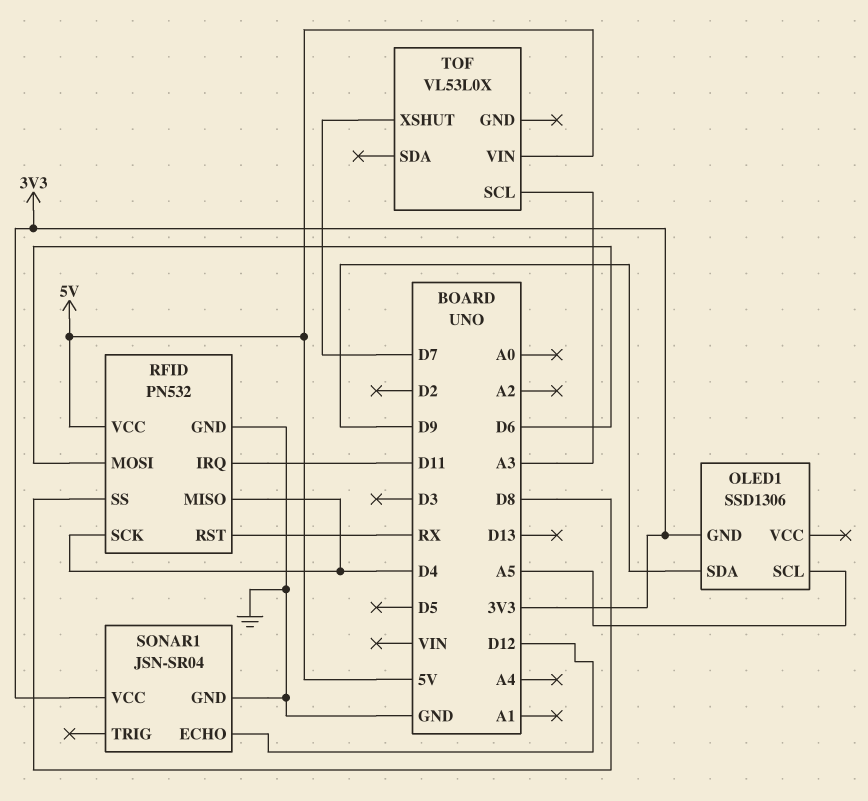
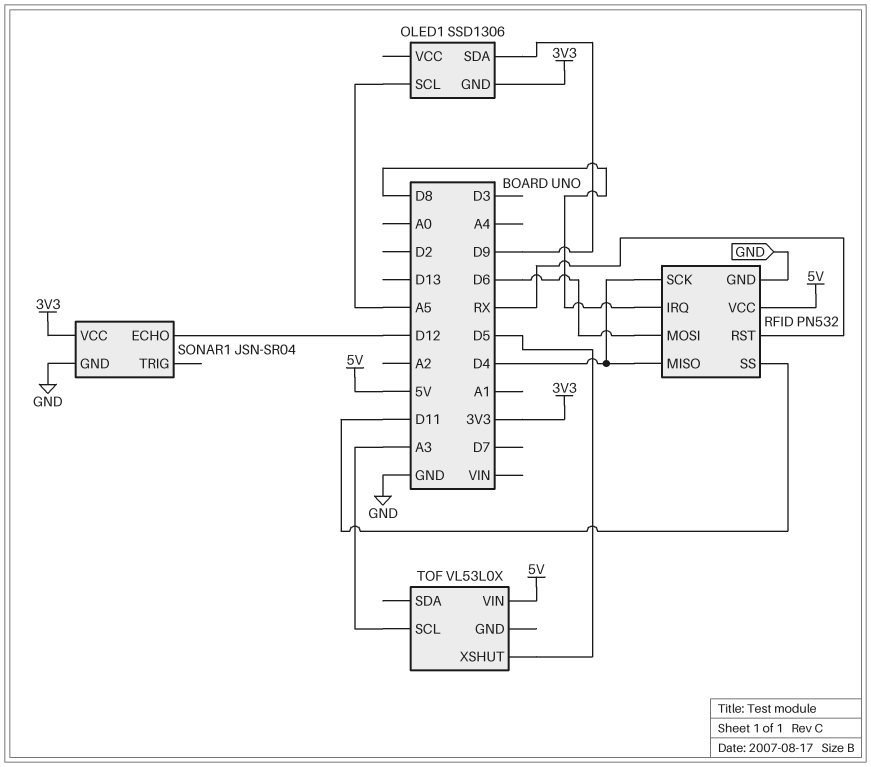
RFID pin IRQ: D11 -> D8
RFID pin SS: D8 -> D11
TOF pin XSHUT: D7 -> D5

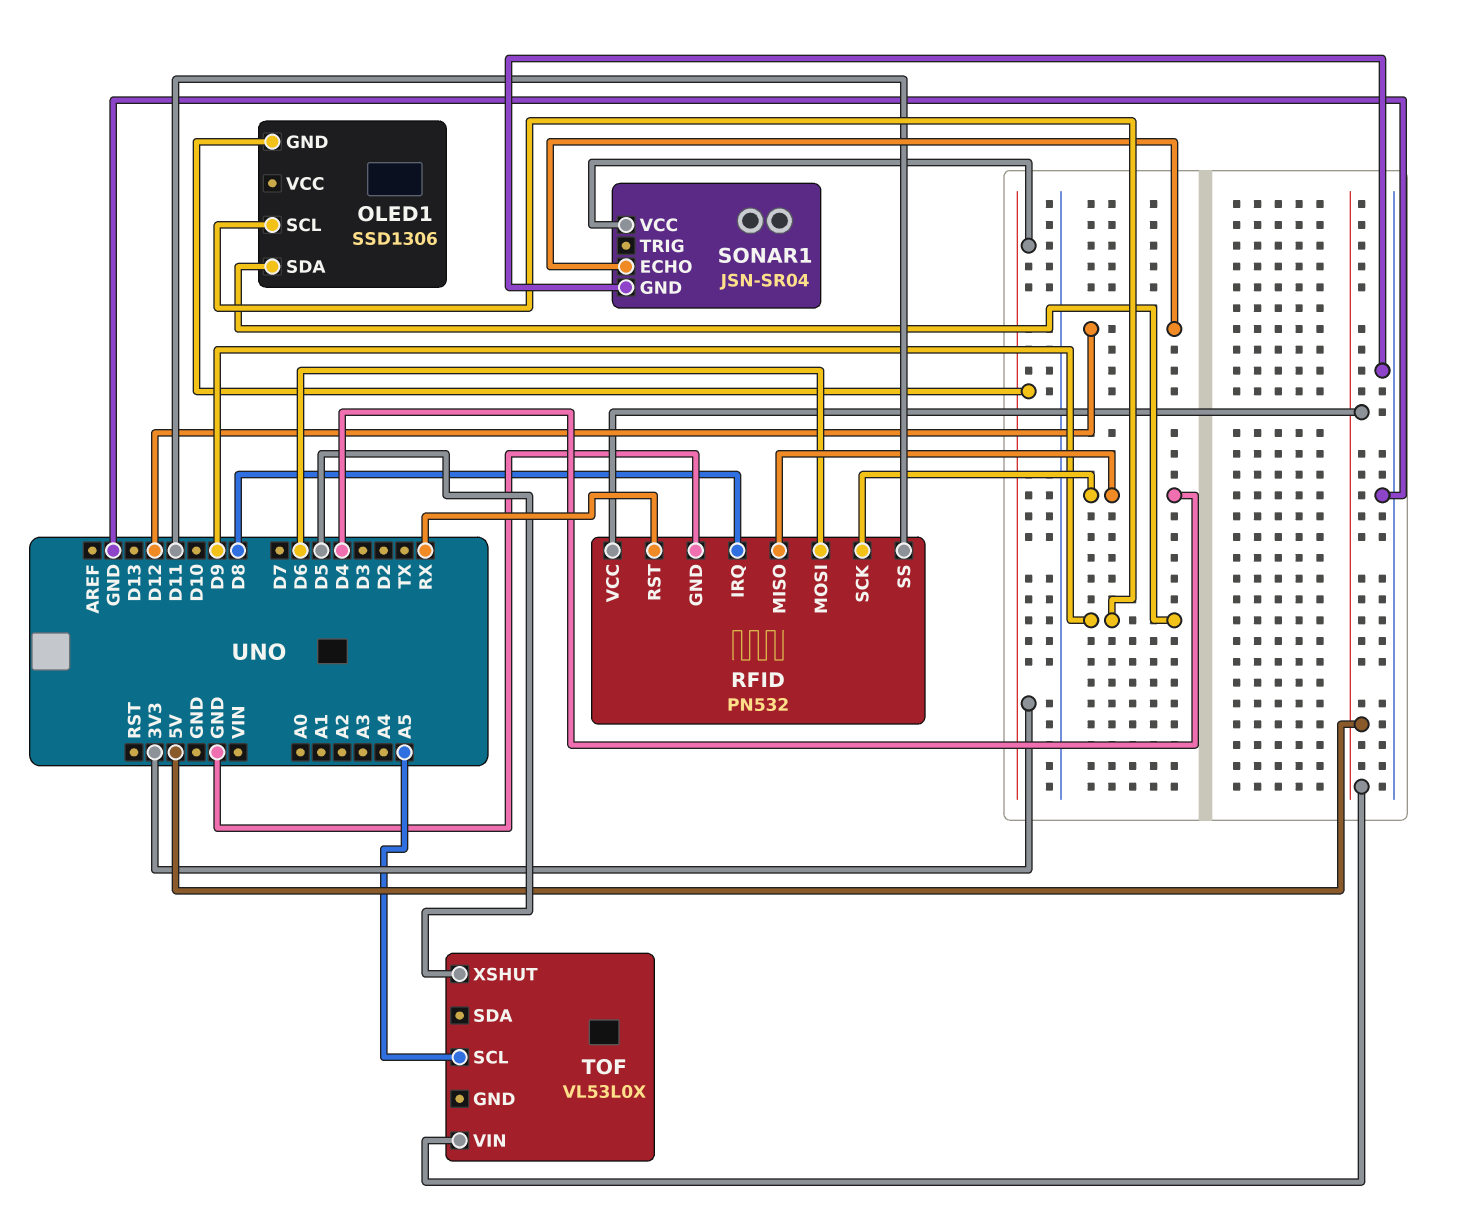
OLED1 pin SCL: A5 -> D9
TOF pin SCL: A3 -> A5

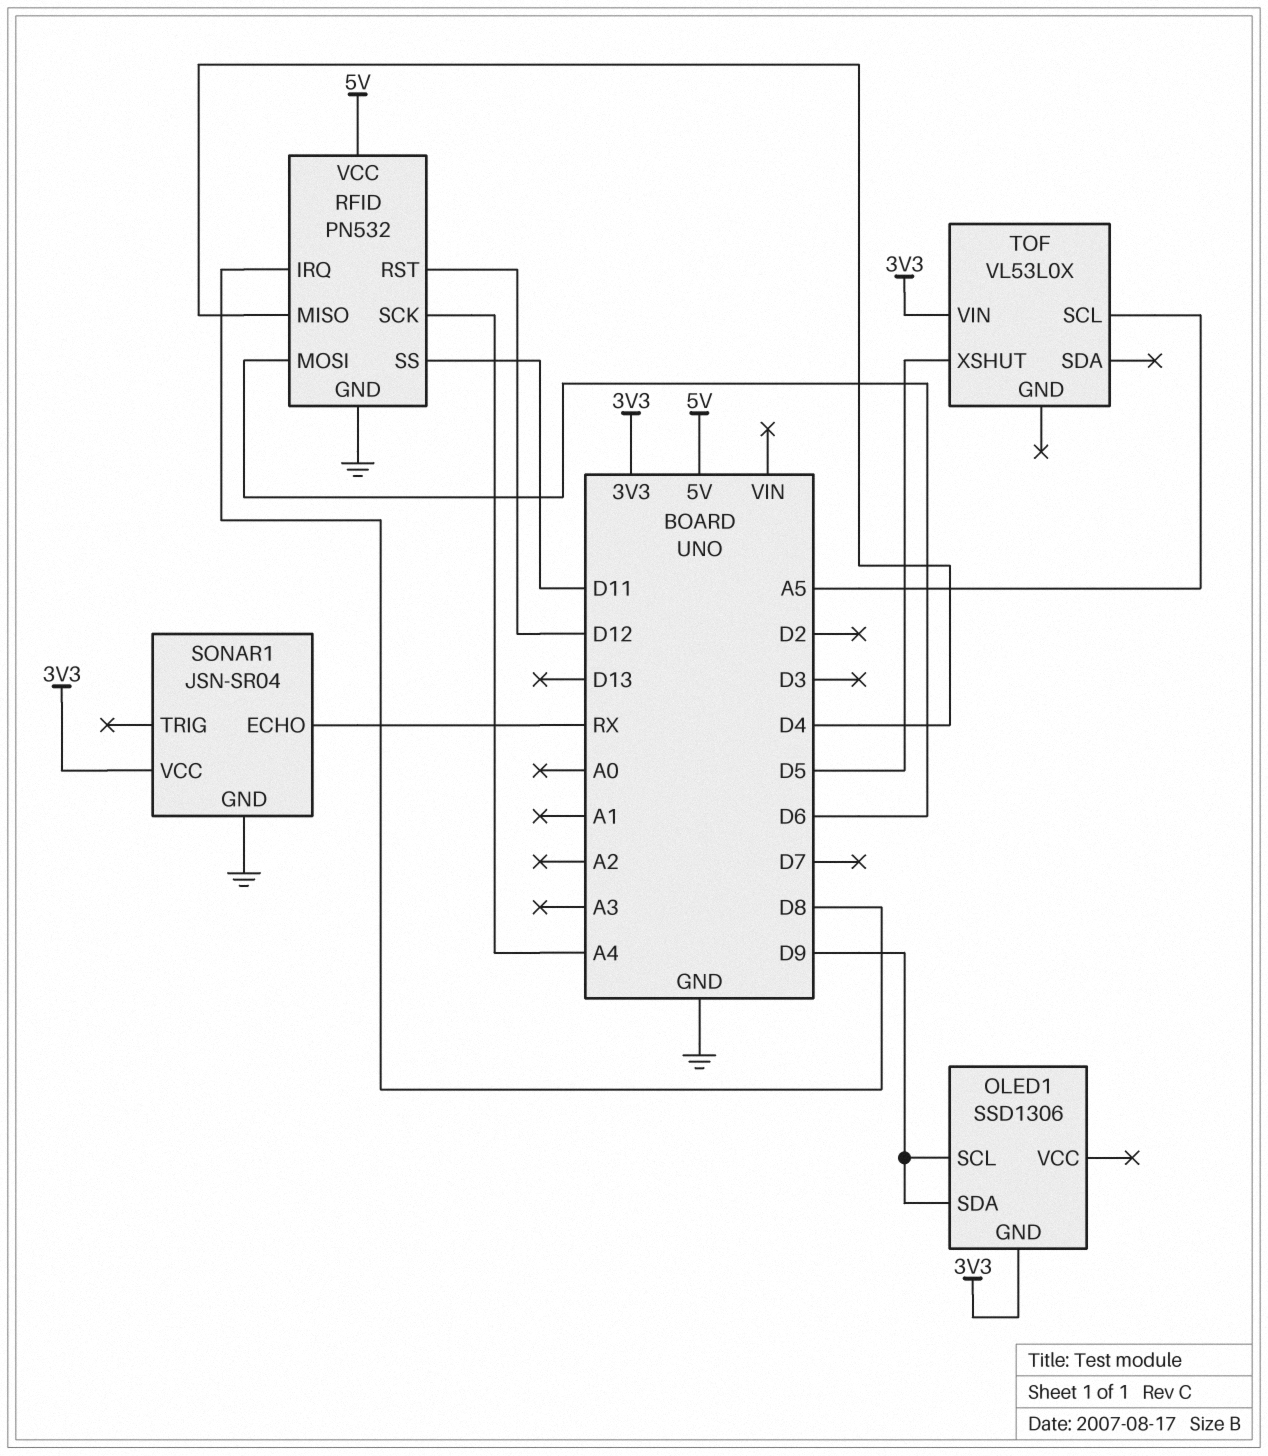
RFID pin RST: RX -> D12
RFID pin SCK: D4 -> A4
SONAR1 pin ECHO: D12 -> RX
TOF pin VIN: 5V -> 3V3

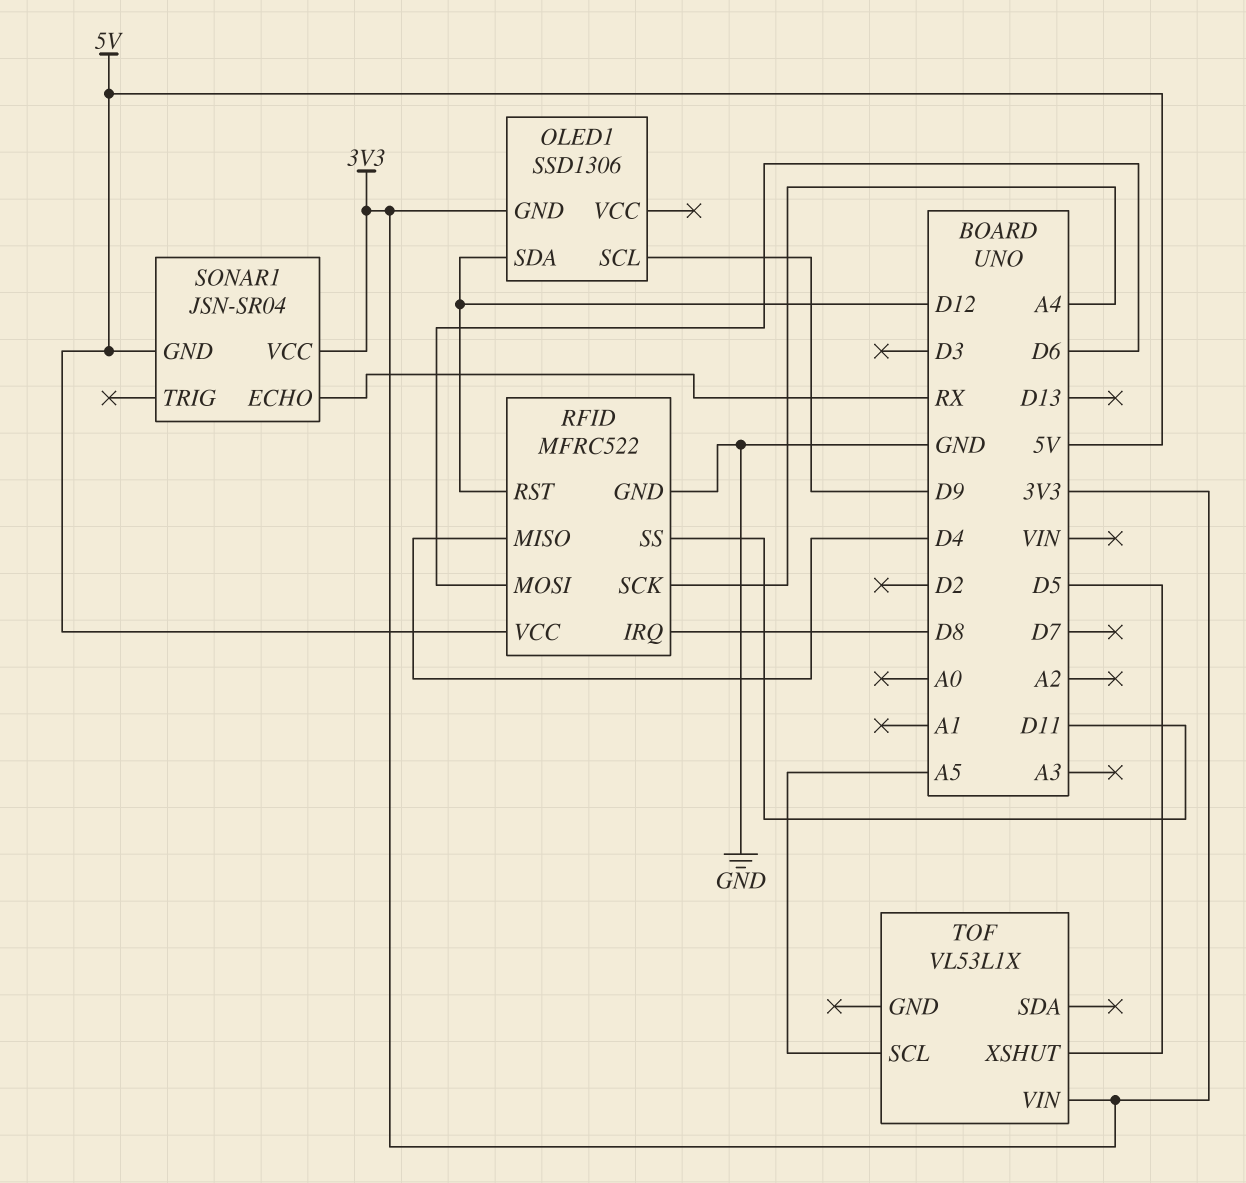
OLED1 pin SDA: D9 -> D12
RFID: PN532 -> MFRC522
SONAR1 pin GND: GND -> 5V
TOF: VL53L0X -> VL53L1X

